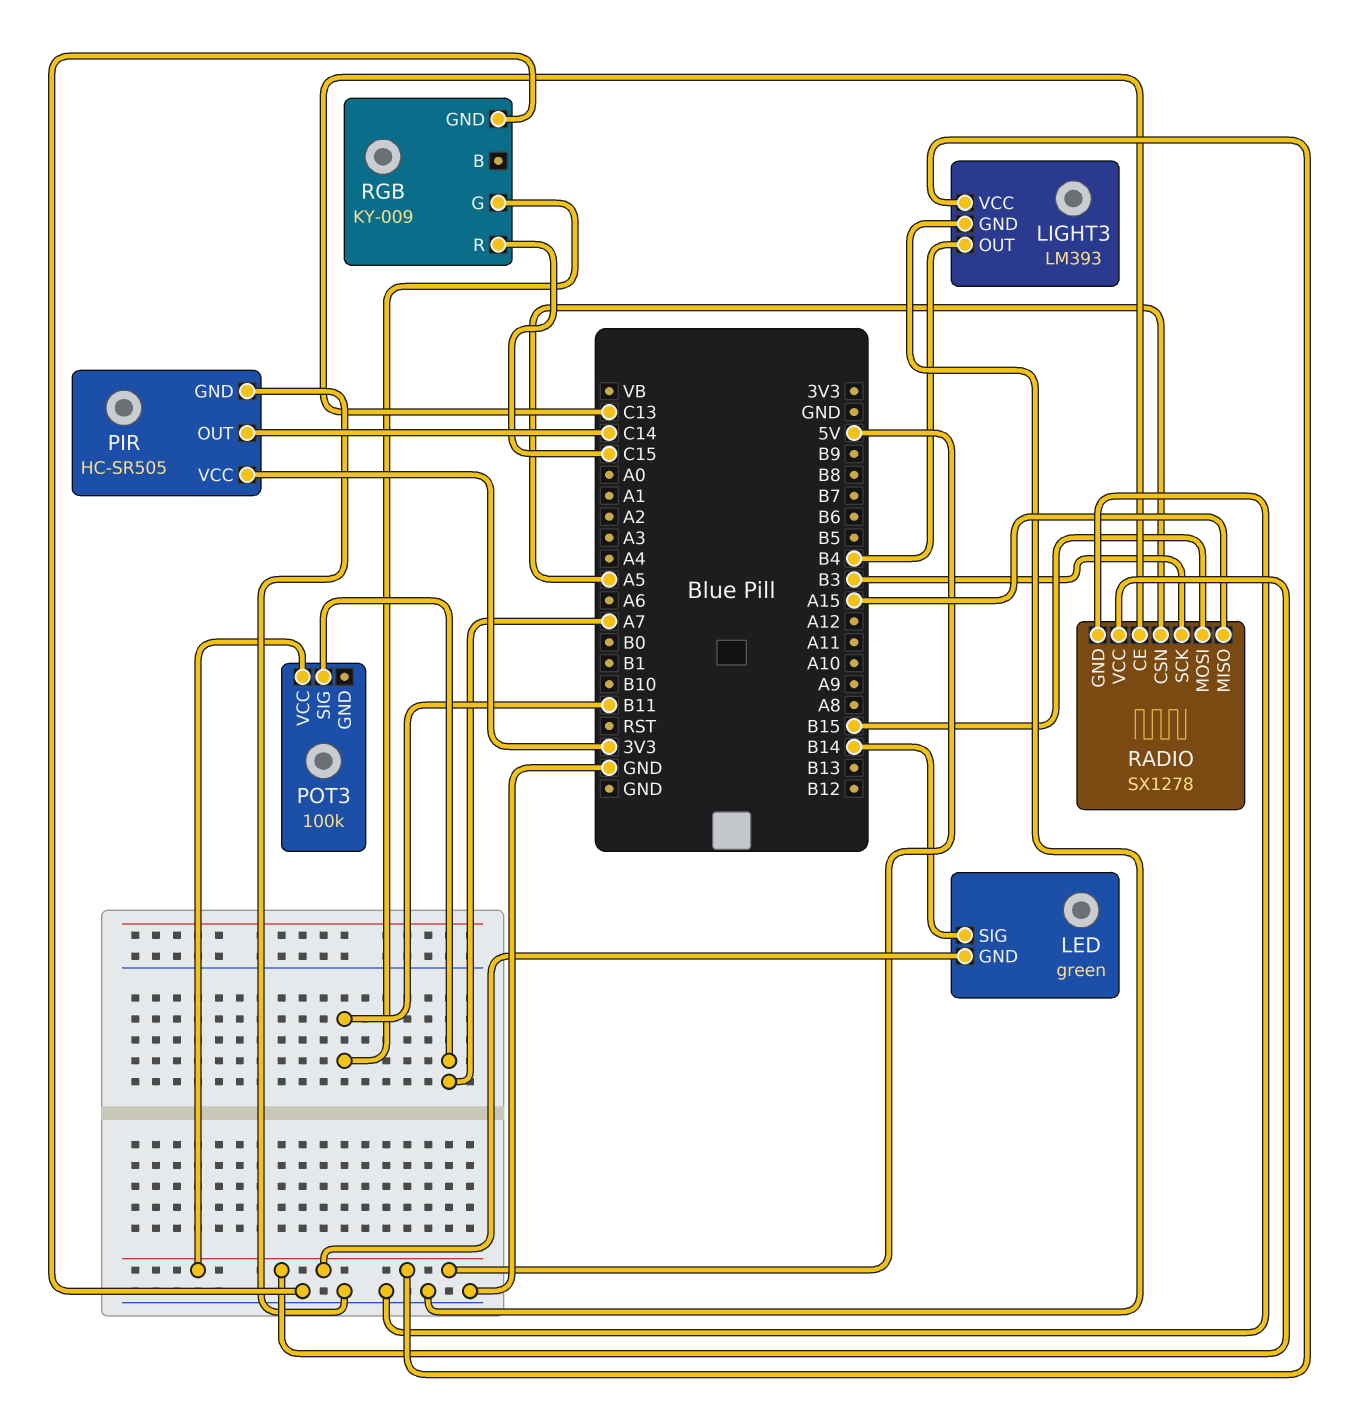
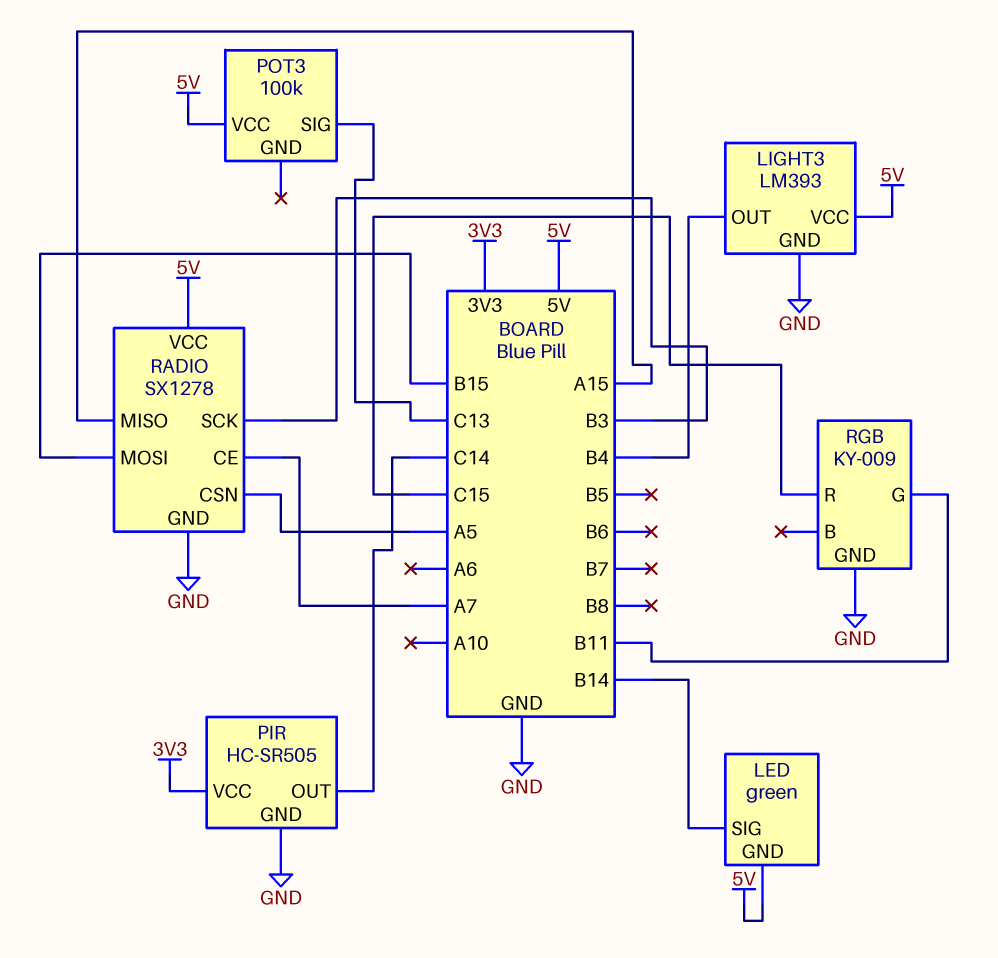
POT3 pin SIG: A7 -> C13
RADIO pin CE: C13 -> A7

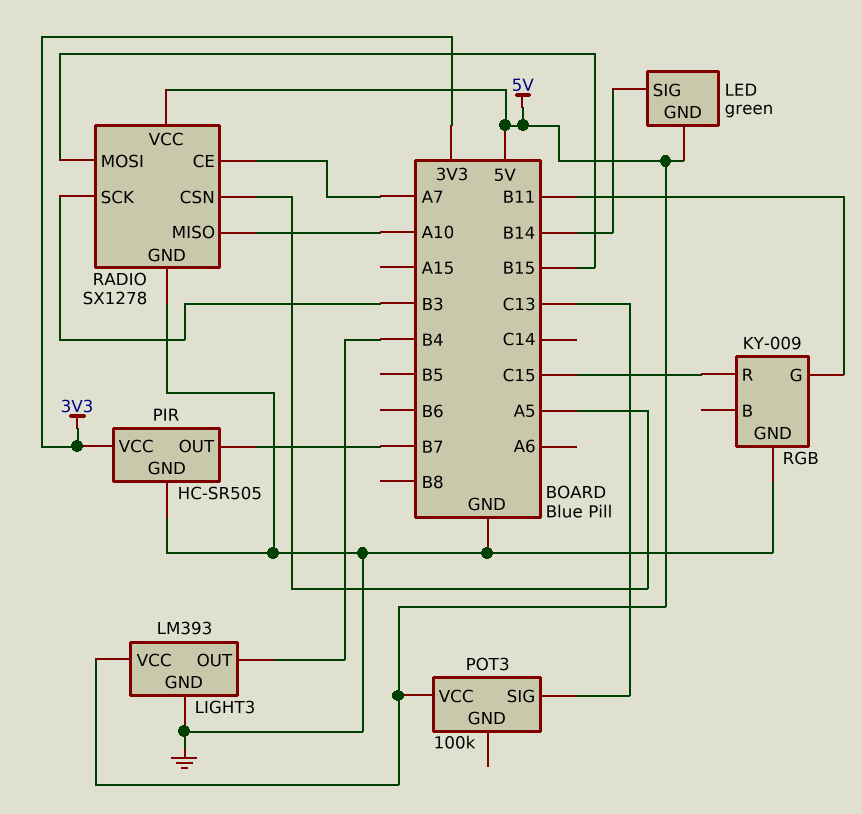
PIR pin OUT: C14 -> B7
RADIO pin MISO: A15 -> A10

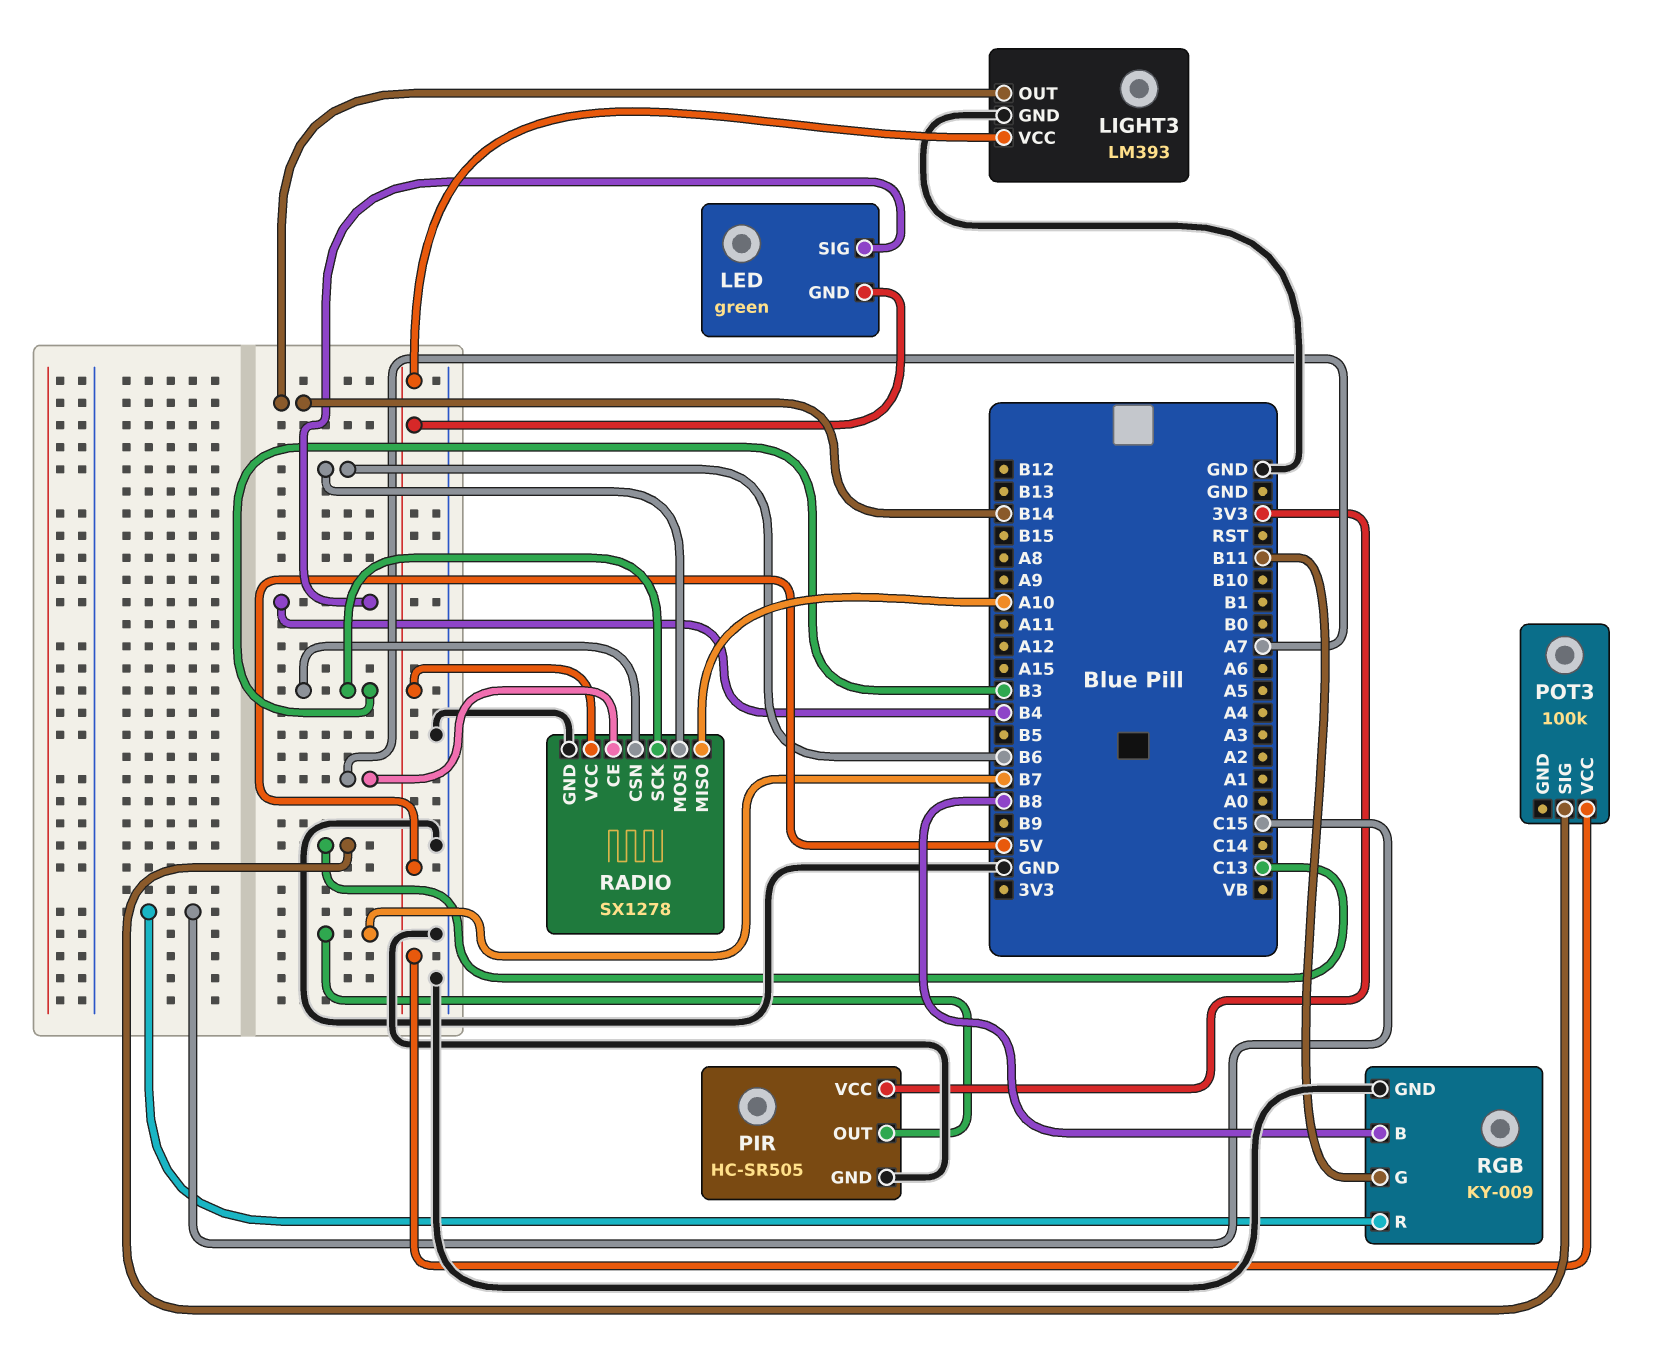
LED pin SIG: B14 -> B4
LIGHT3 pin OUT: B4 -> B14
RADIO pin CSN: A5 -> B3
RADIO pin MOSI: B15 -> B6
RGB pin B: none -> B8

